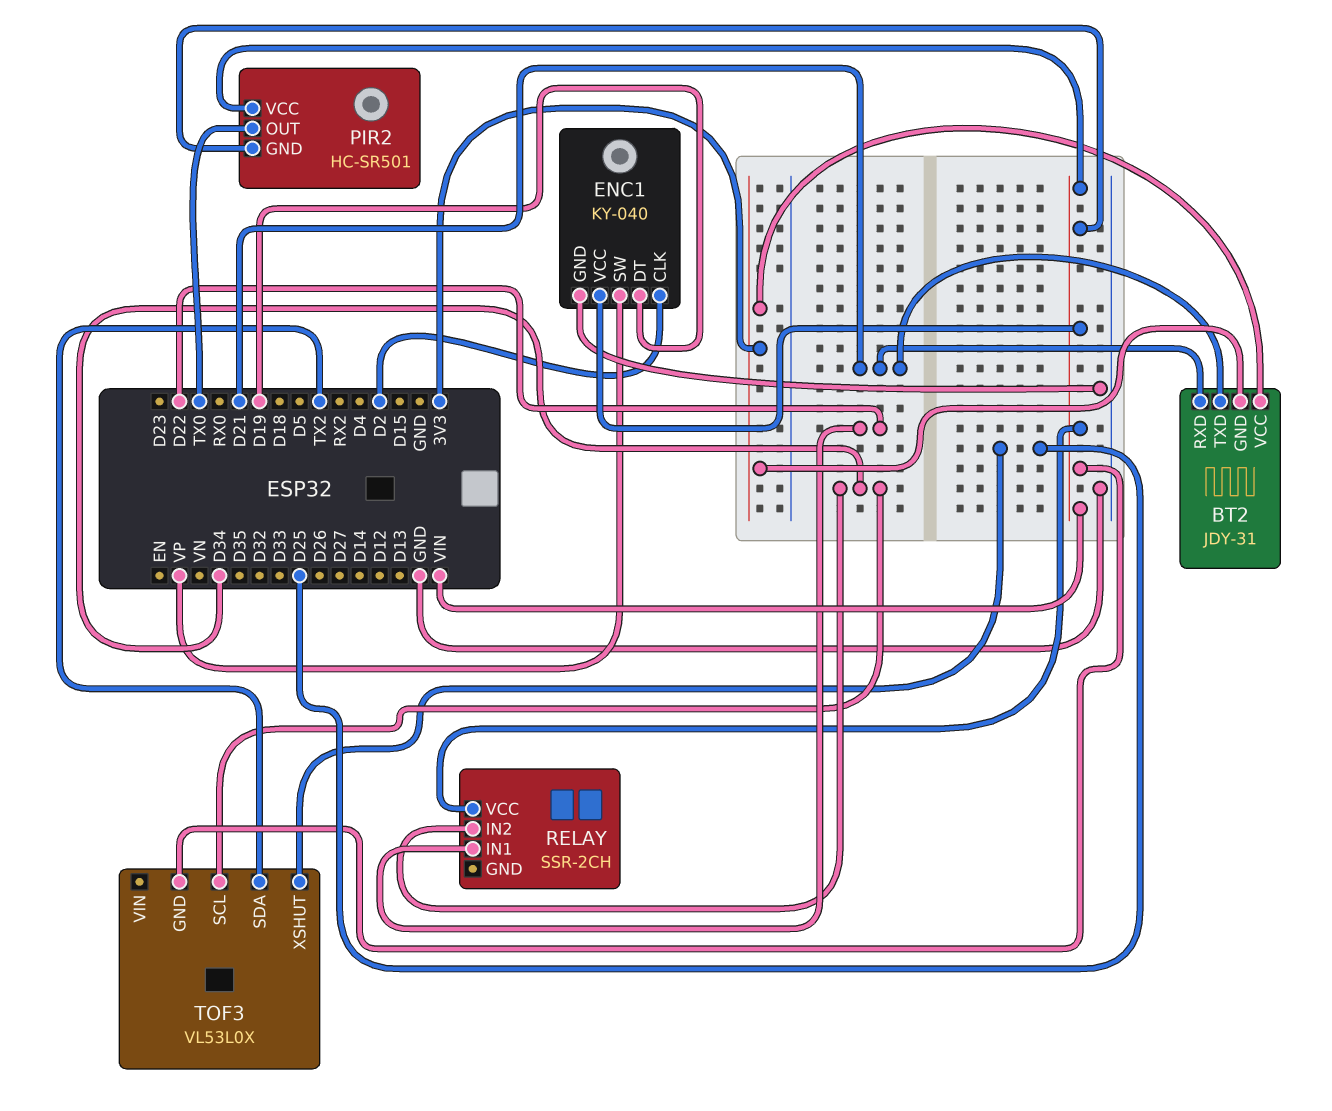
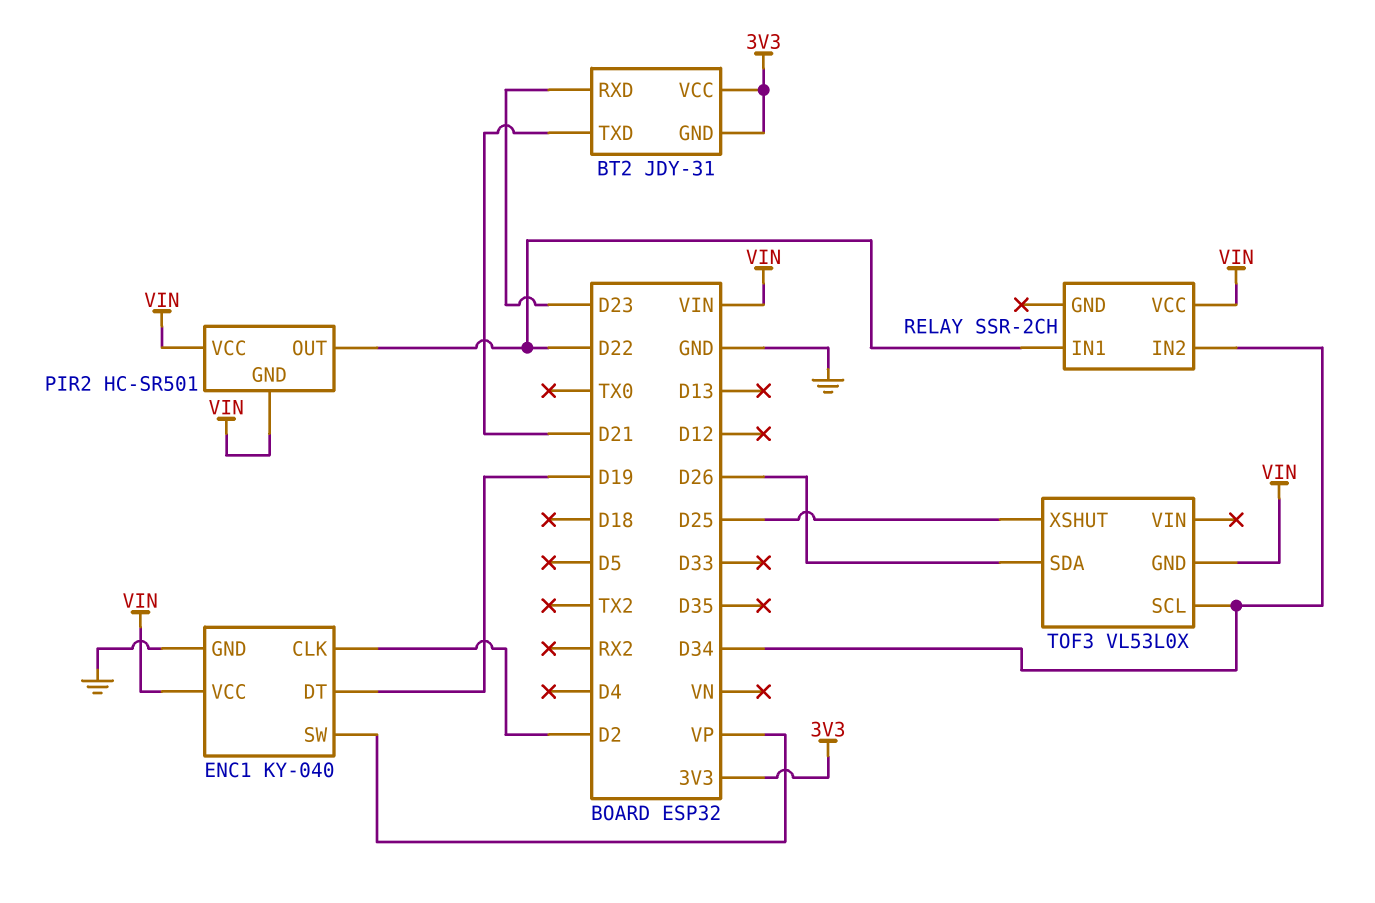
BT2 pin RXD: D21 -> D23
PIR2 pin OUT: TX0 -> D22
TOF3 pin SDA: TX2 -> D26

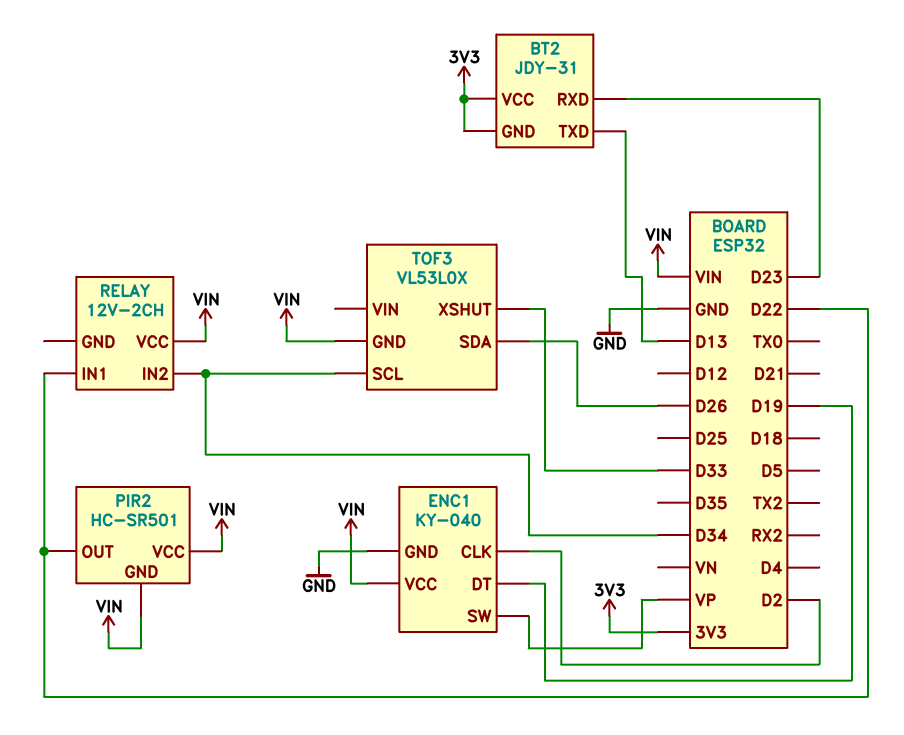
BT2 pin TXD: D21 -> D13
RELAY: SSR-2CH -> 12V-2CH
TOF3 pin XSHUT: D25 -> D33

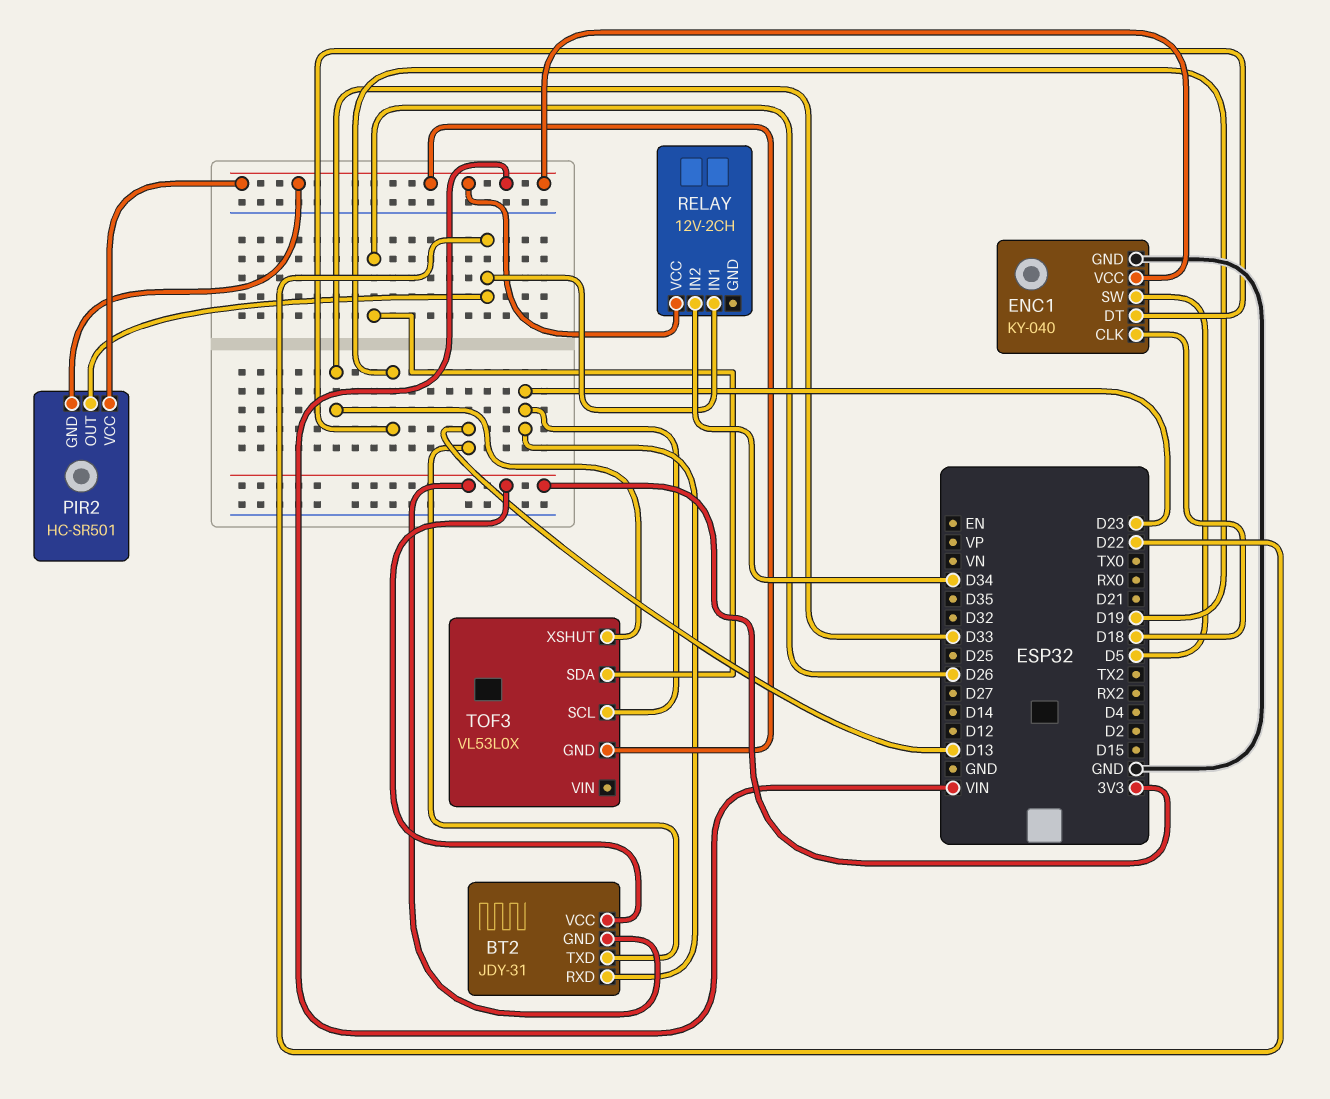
ENC1 pin CLK: D2 -> D18
ENC1 pin SW: VP -> D5
TOF3 pin SCL: D34 -> D23

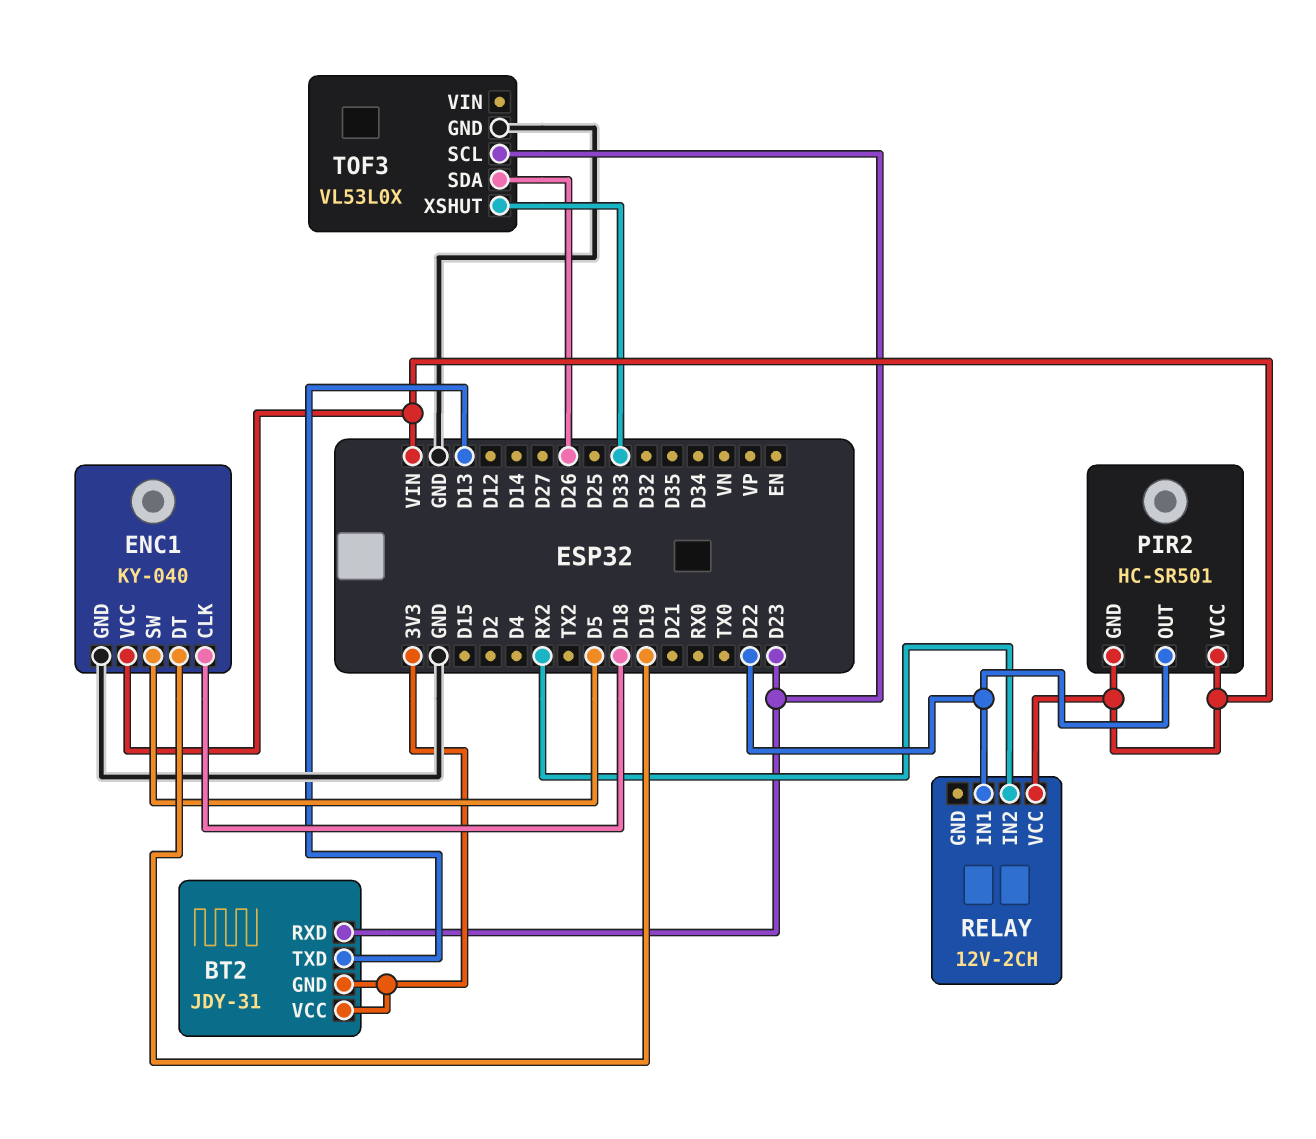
RELAY pin IN2: D34 -> RX2
TOF3 pin GND: VIN -> GND

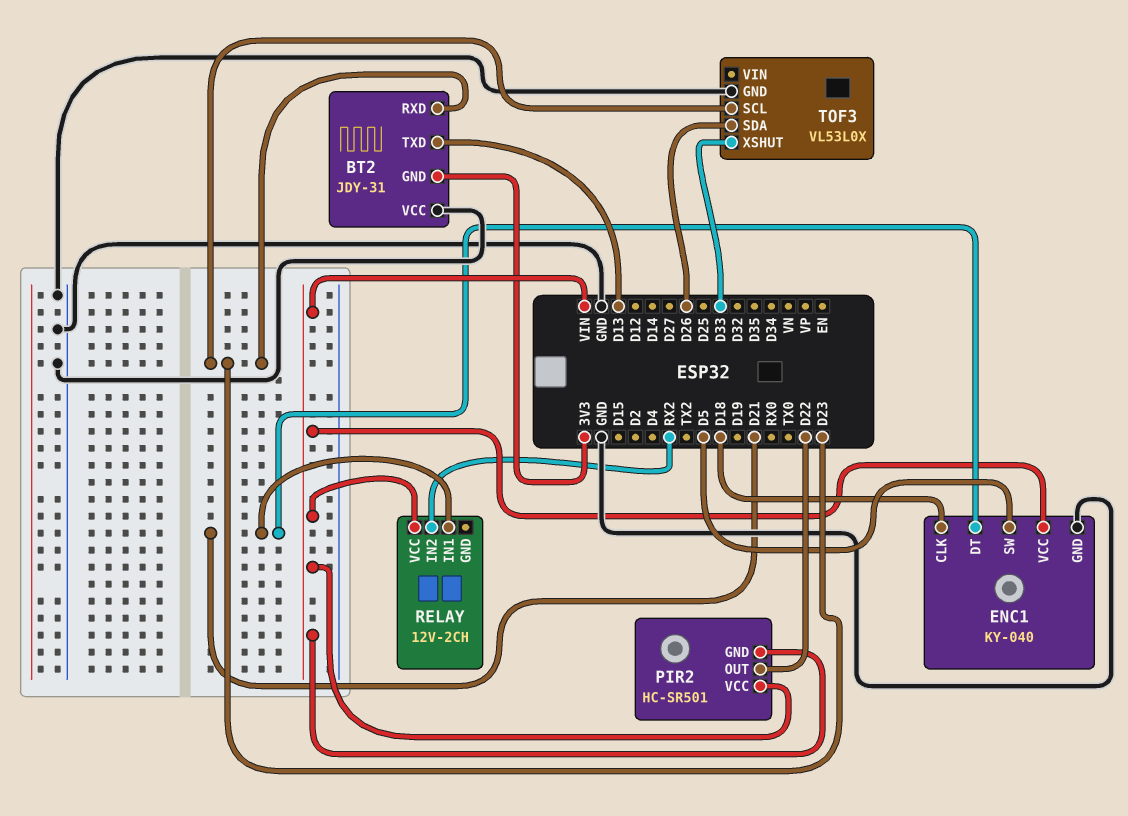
BT2 pin VCC: 3V3 -> GND
ENC1 pin DT: D19 -> D21
RELAY pin IN1: D22 -> D21

